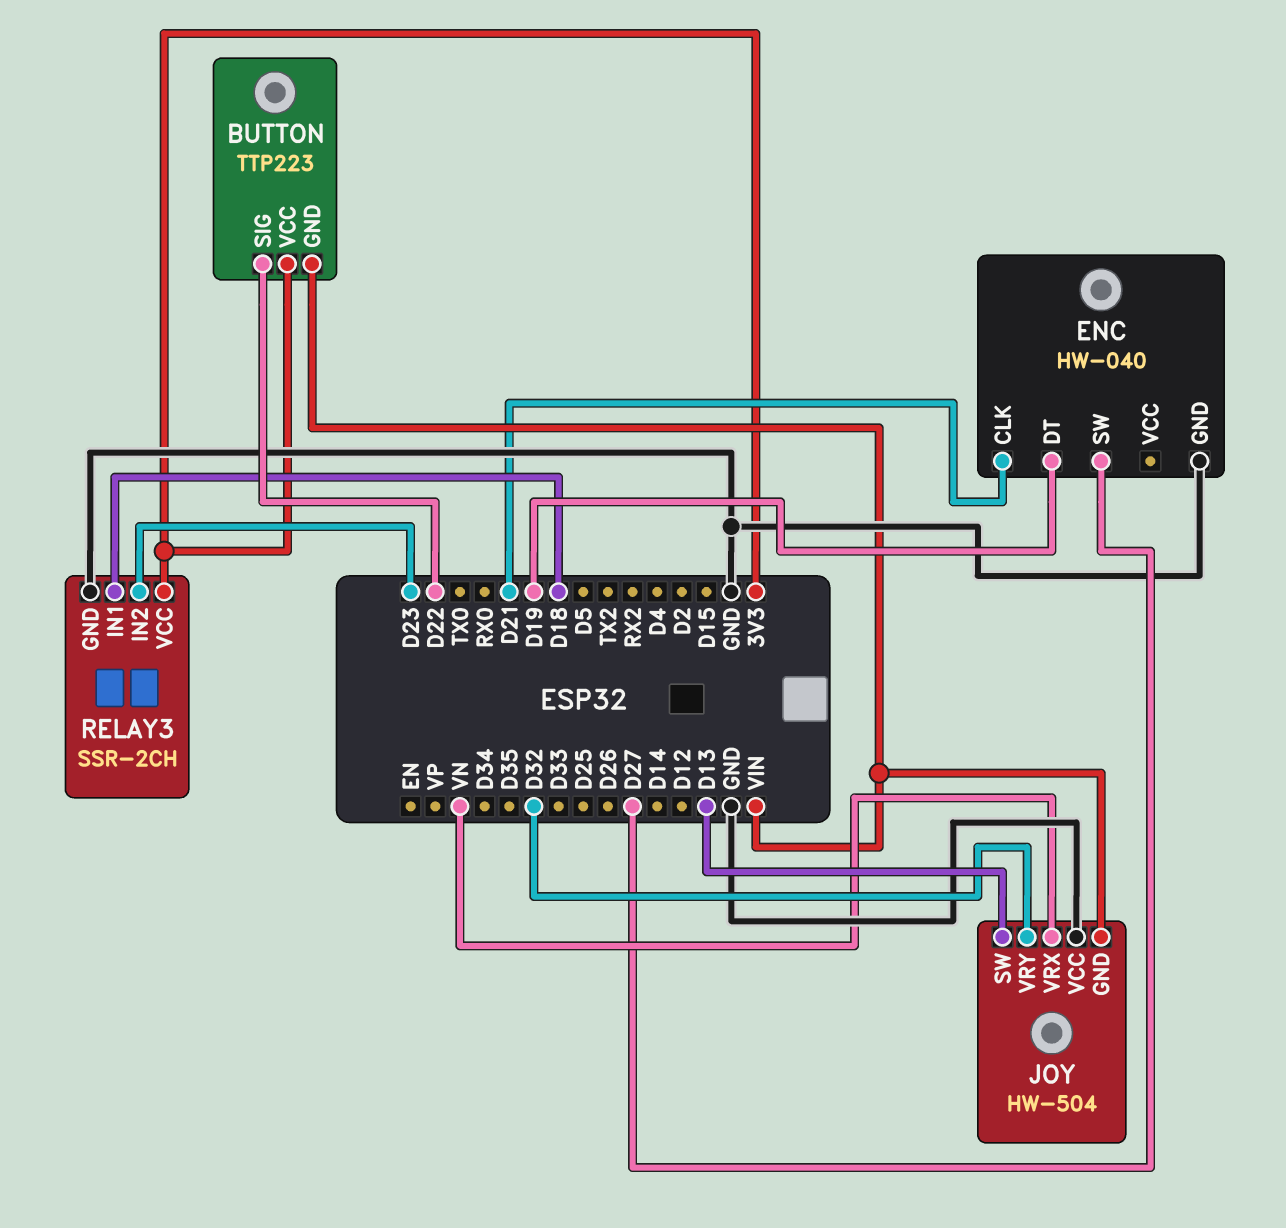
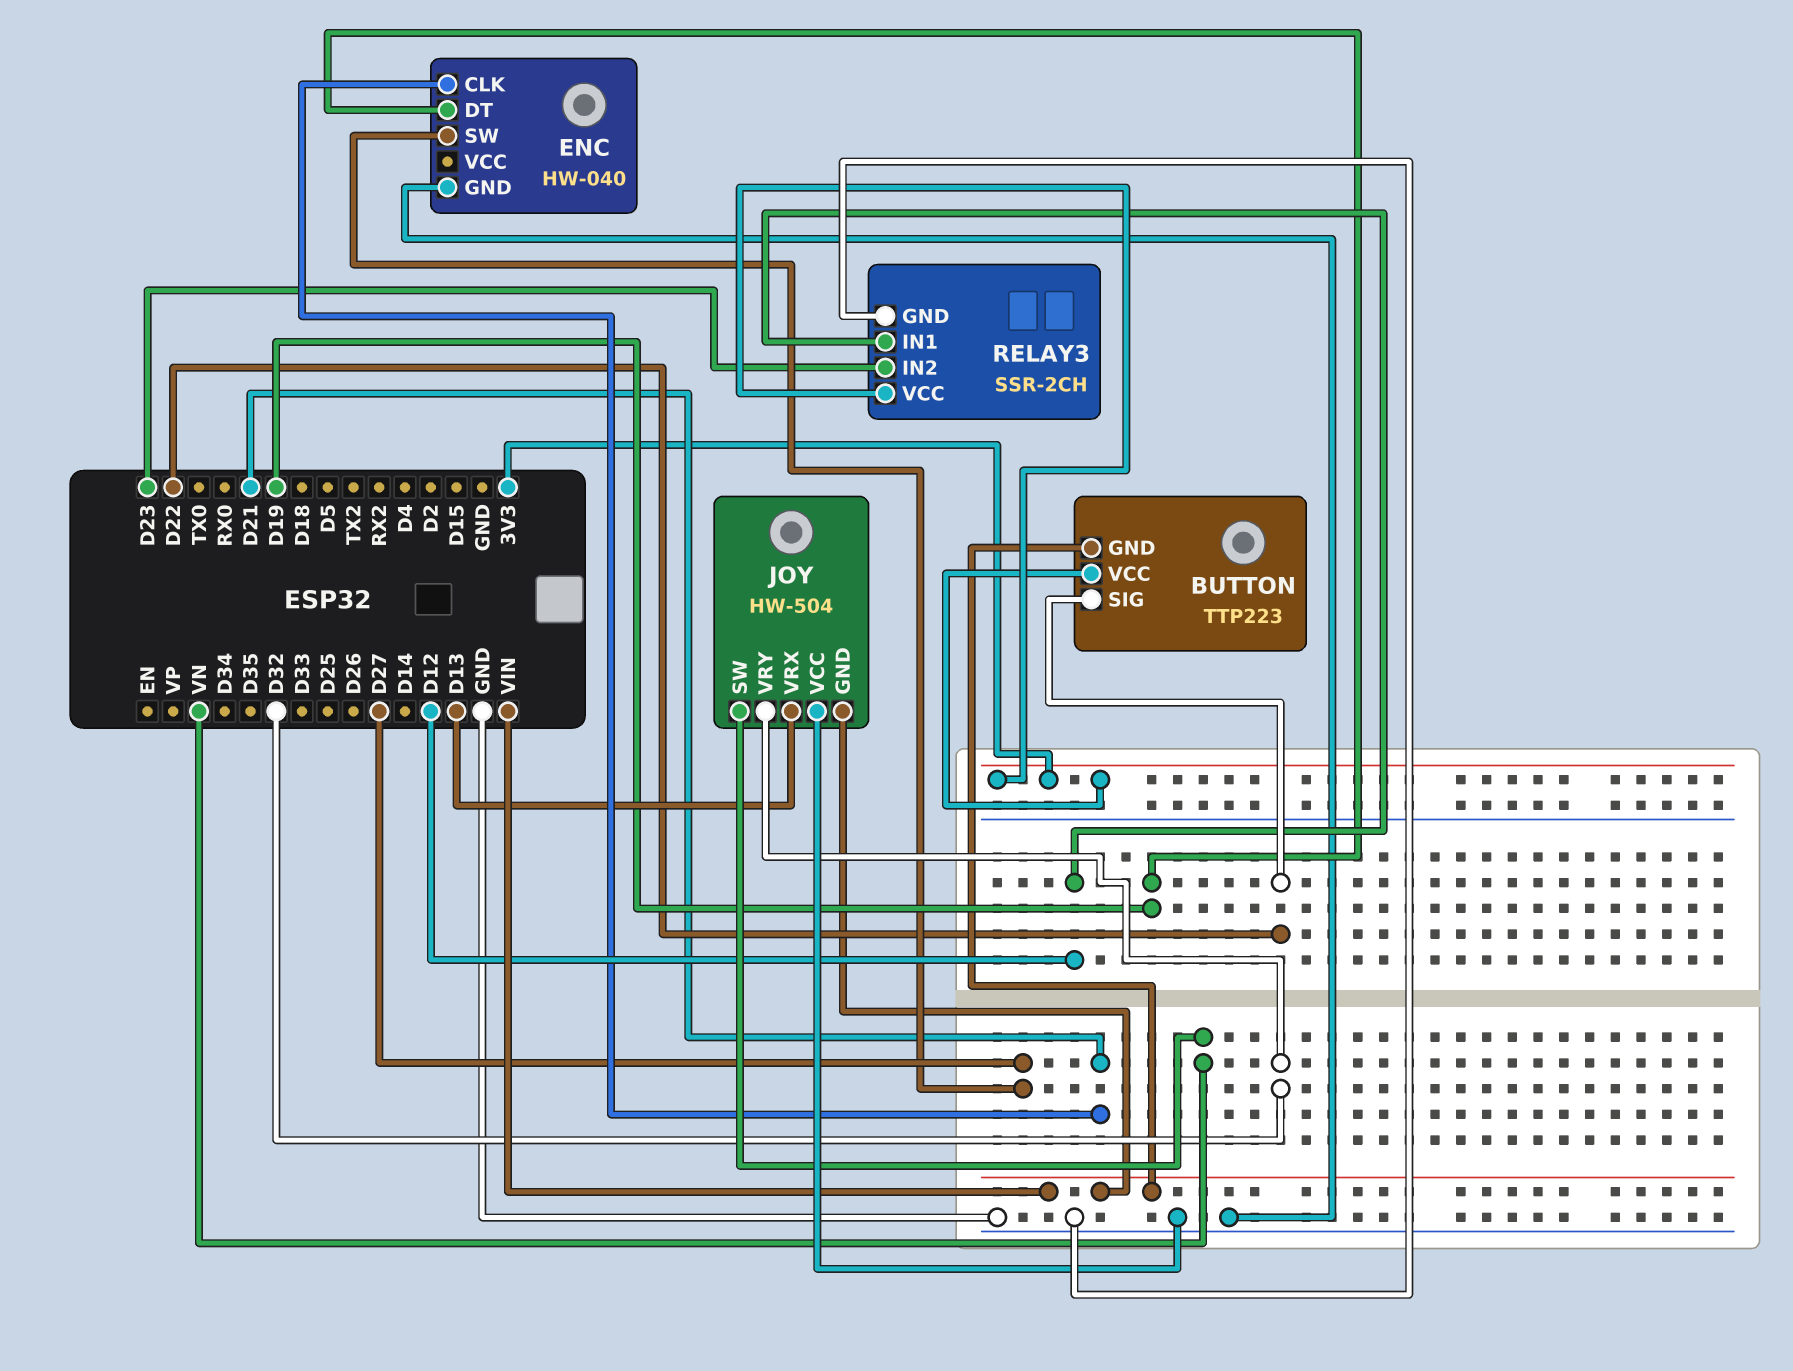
JOY pin SW: D13 -> VN
JOY pin VRX: VN -> D13
RELAY3 pin IN1: D18 -> D12

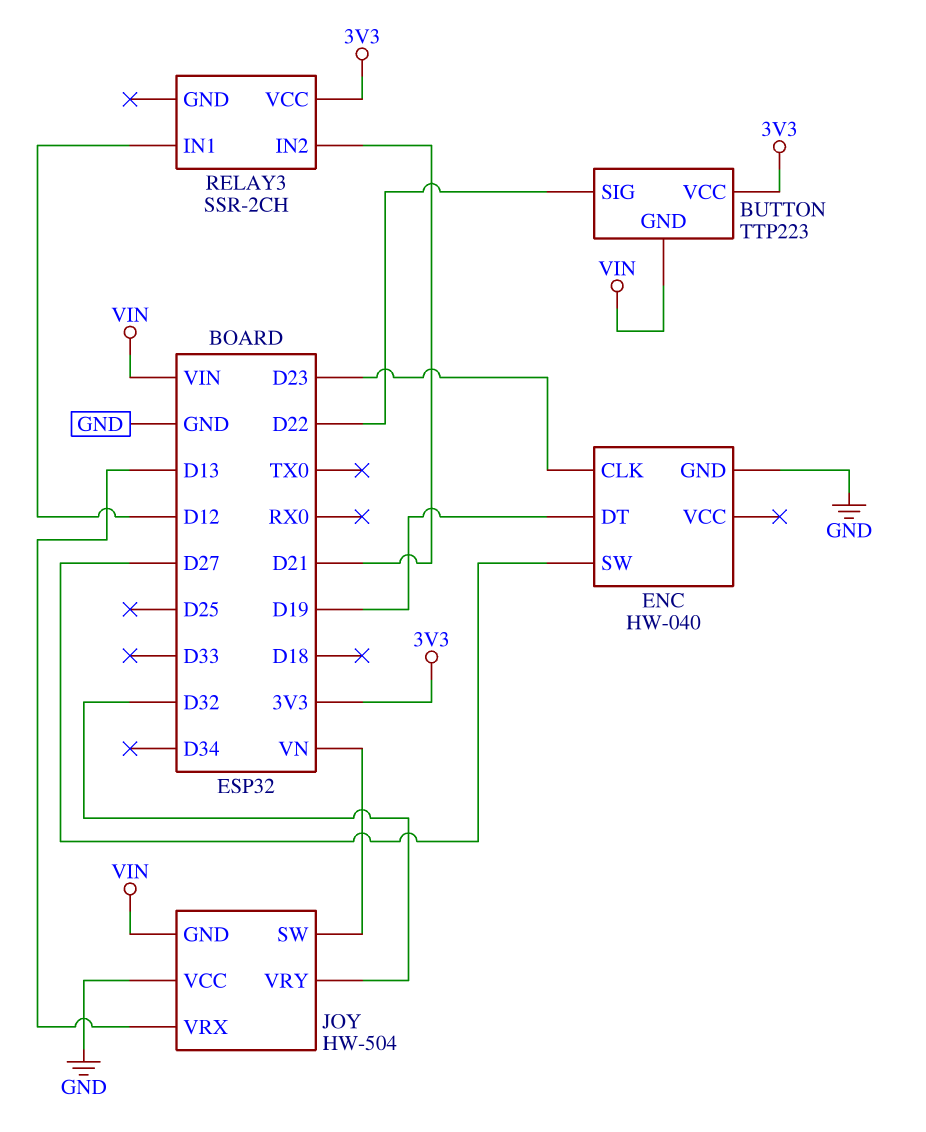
ENC pin CLK: D21 -> D23
RELAY3 pin GND: GND -> none
RELAY3 pin IN2: D23 -> D21

